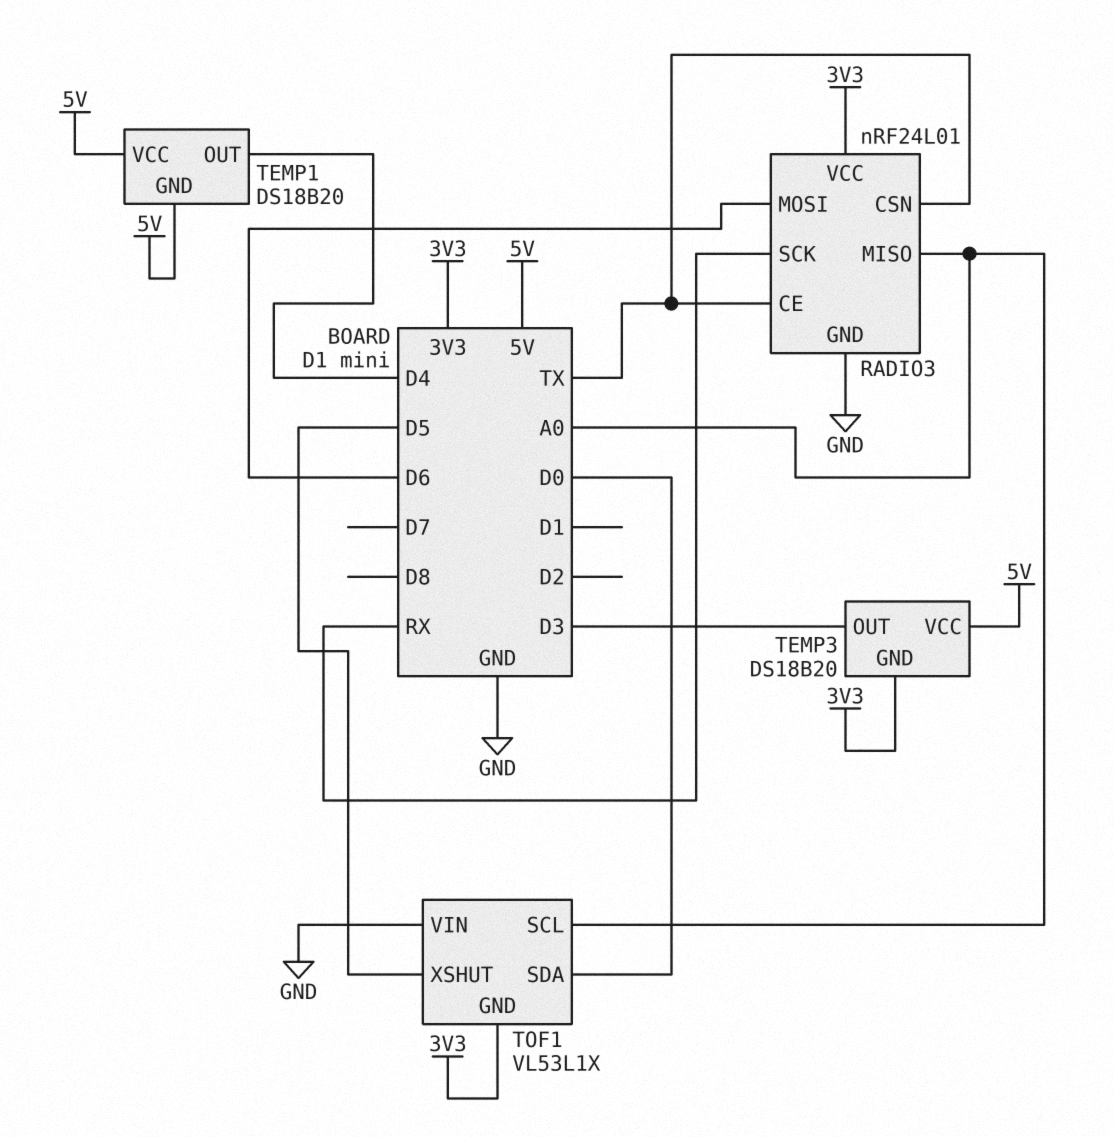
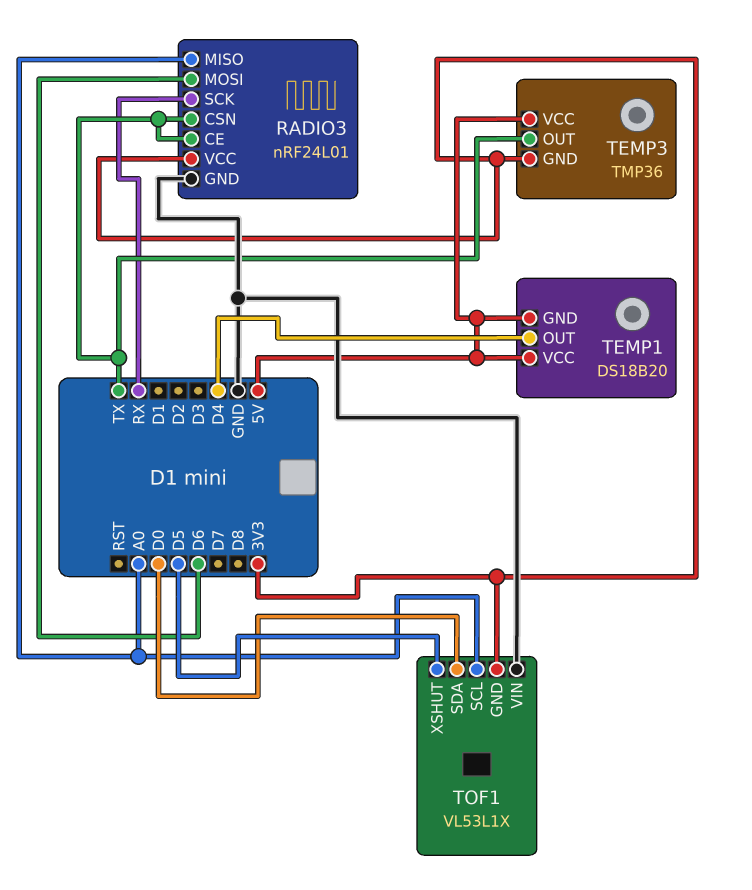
TEMP3: DS18B20 -> TMP36
TEMP3 pin OUT: D3 -> TX

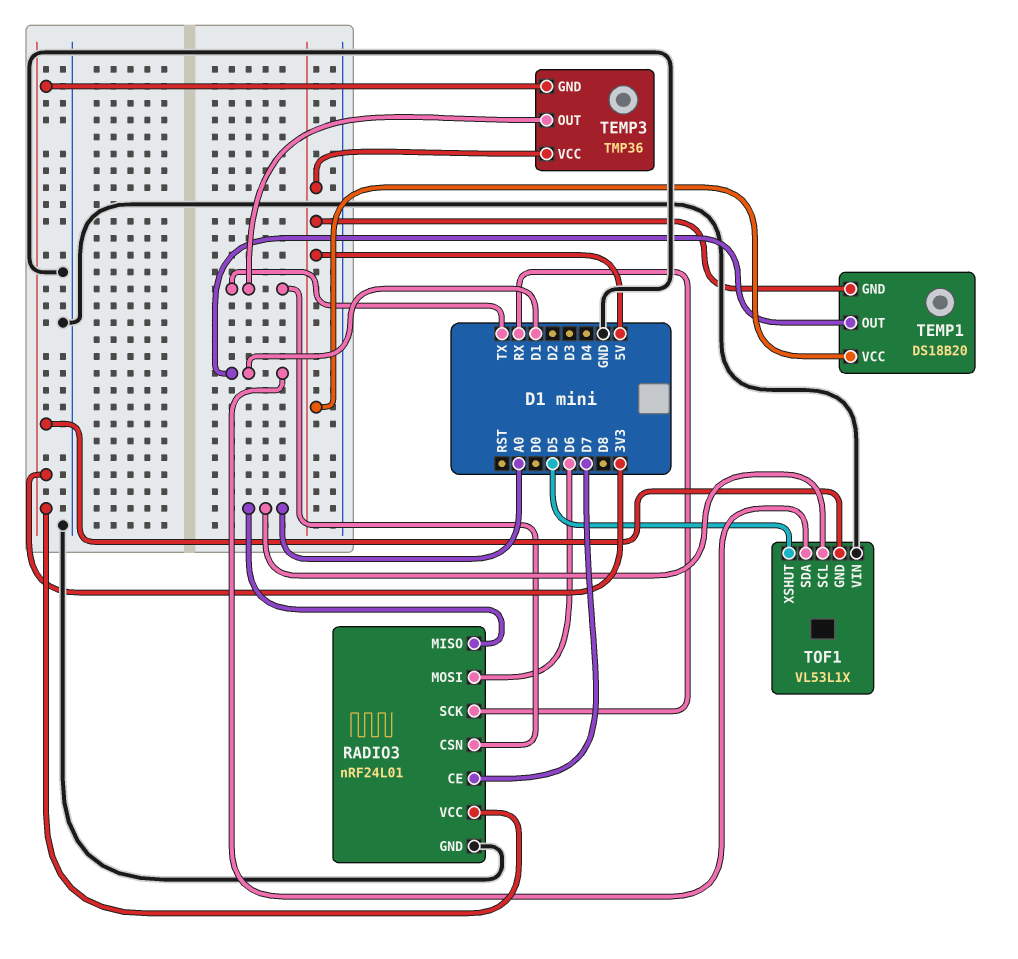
RADIO3 pin CE: TX -> D7
TEMP1 pin OUT: D4 -> D1
TOF1 pin SDA: D0 -> D1

